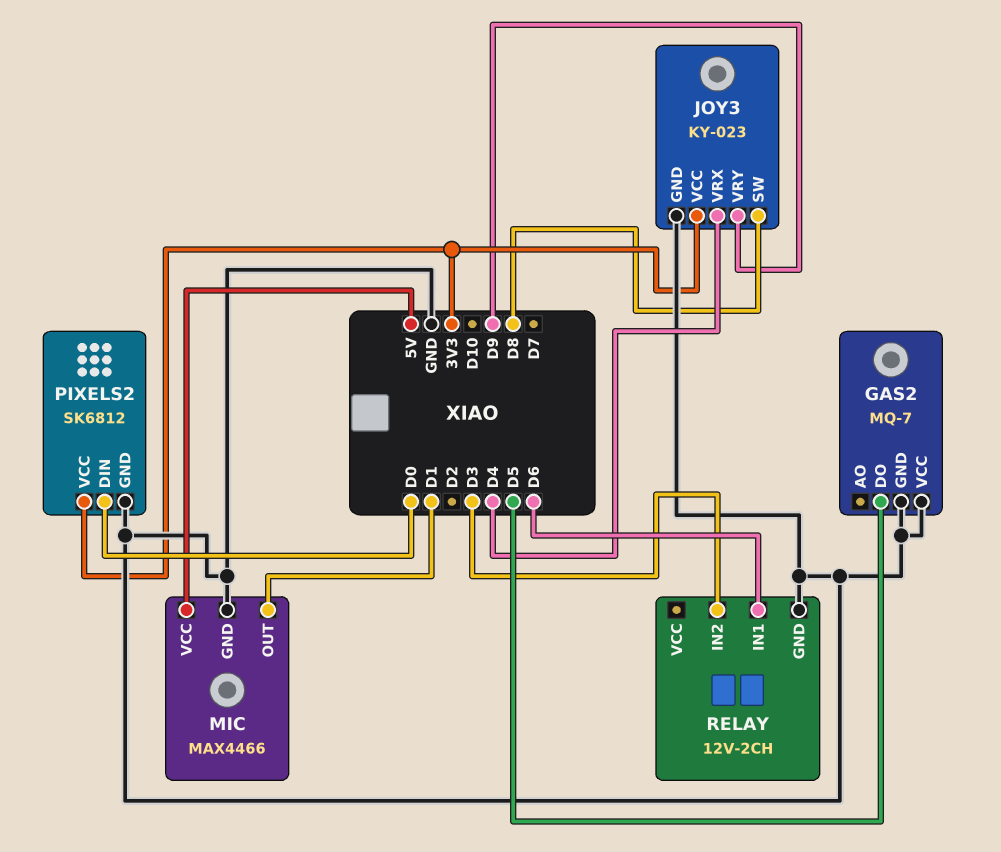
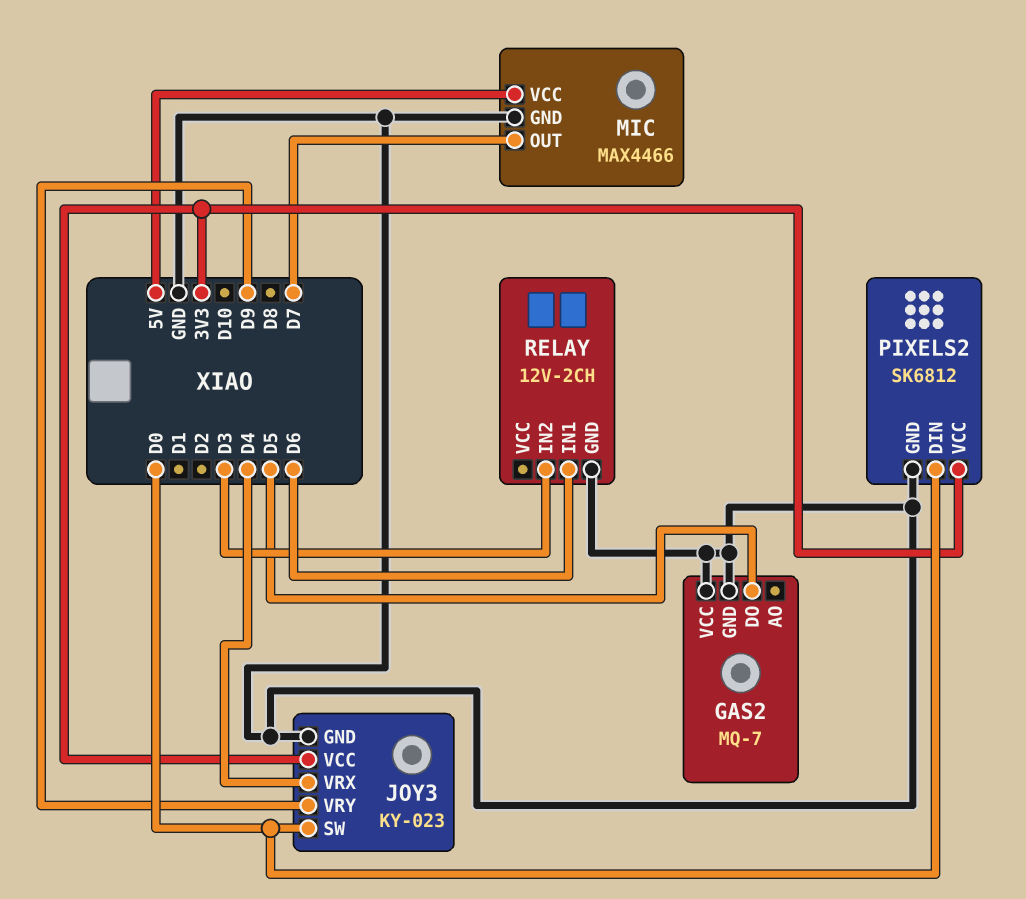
JOY3 pin SW: D8 -> D0
MIC pin OUT: D1 -> D7

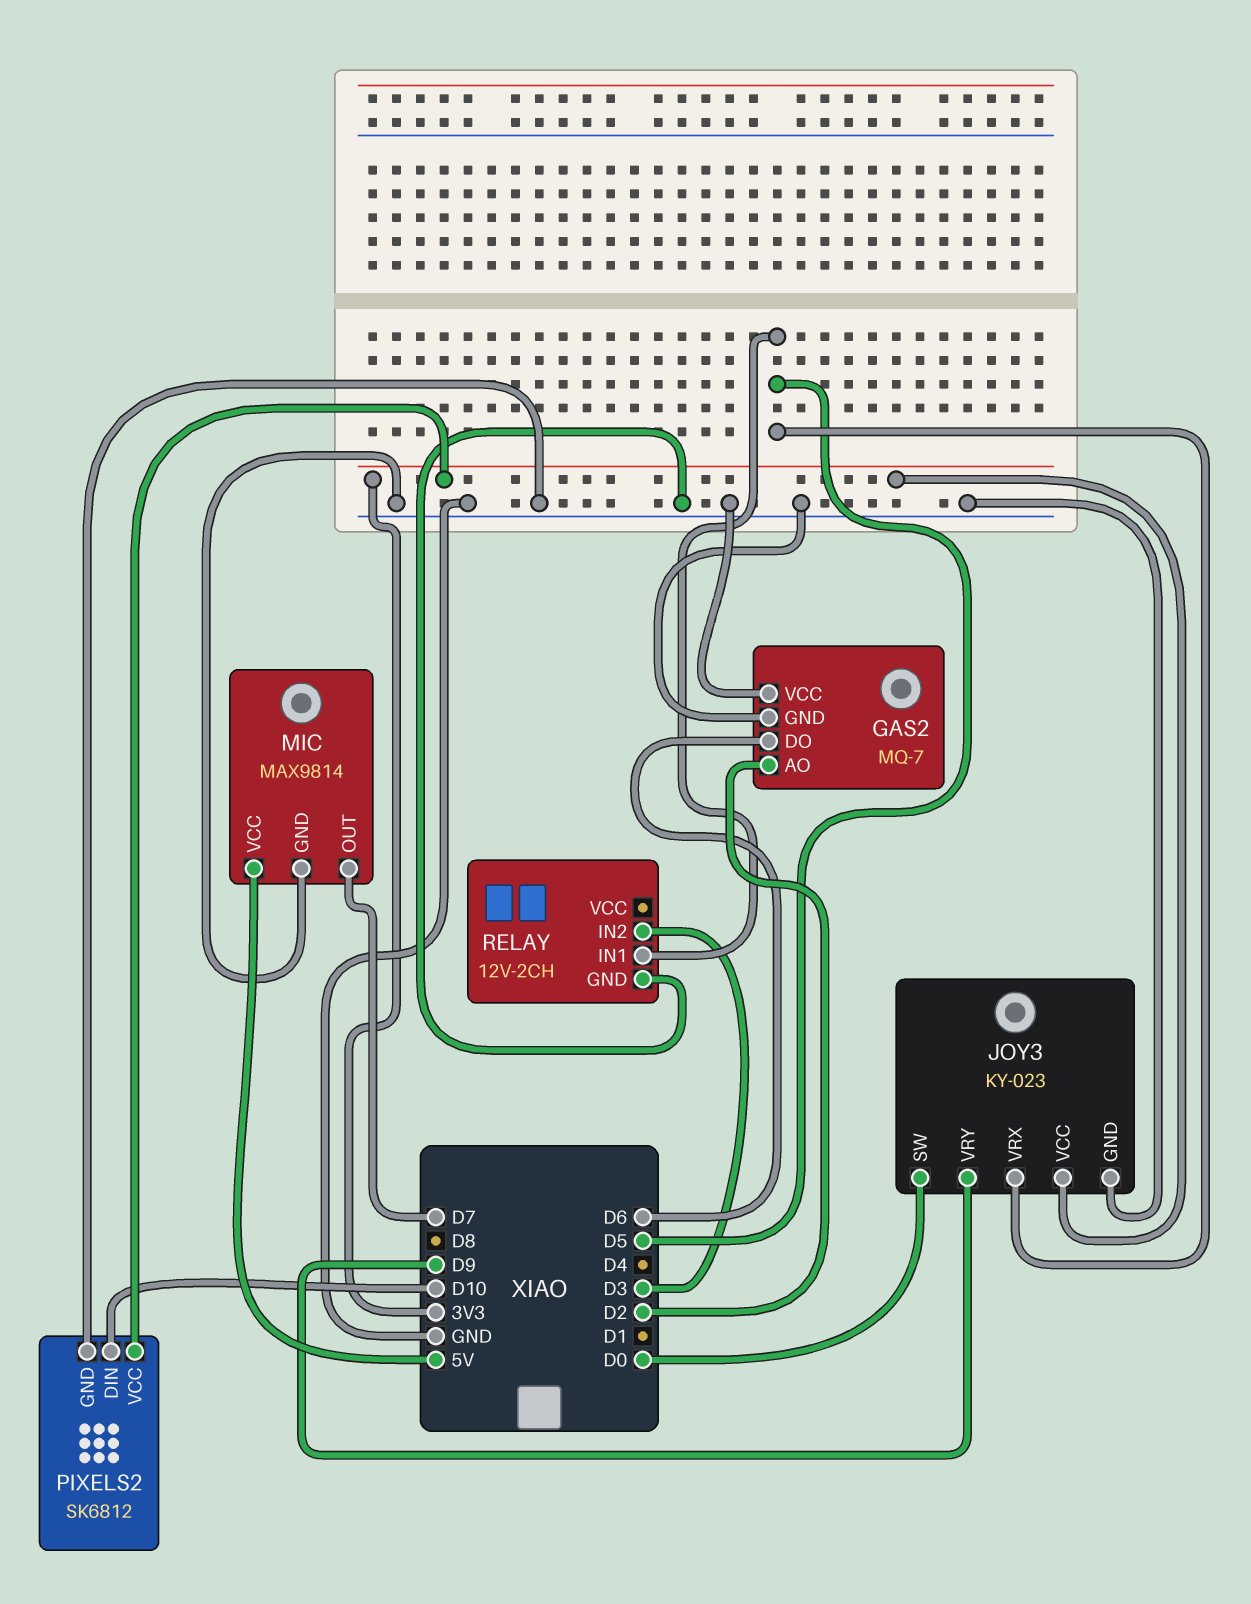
GAS2 pin AO: none -> D2
GAS2 pin DO: D5 -> D6
JOY3 pin VRX: D4 -> D5
MIC: MAX4466 -> MAX9814
PIXELS2 pin DIN: D0 -> D10
RELAY pin IN1: D6 -> D5

